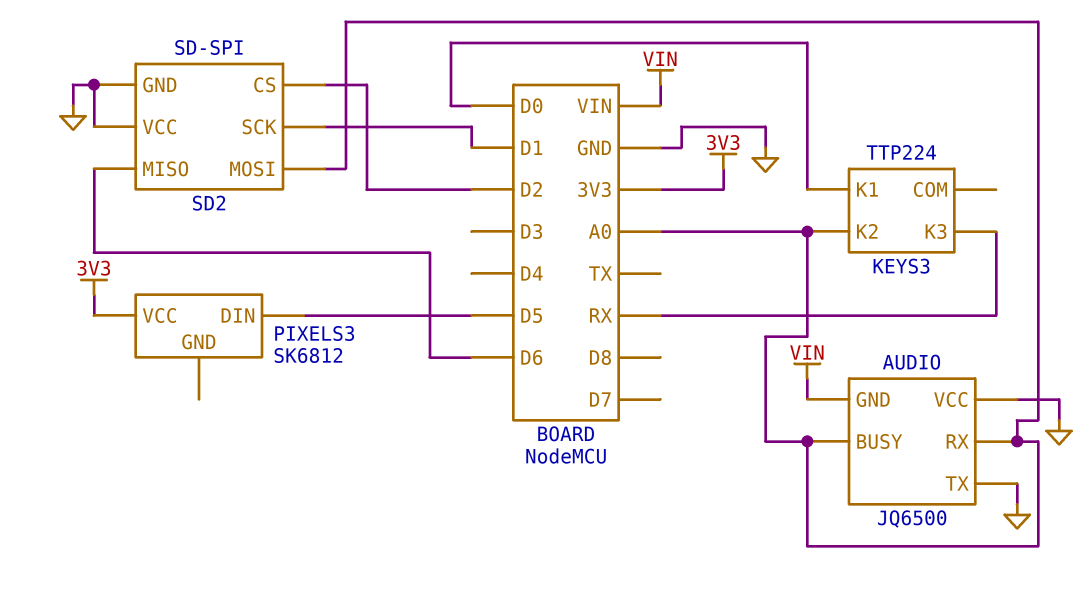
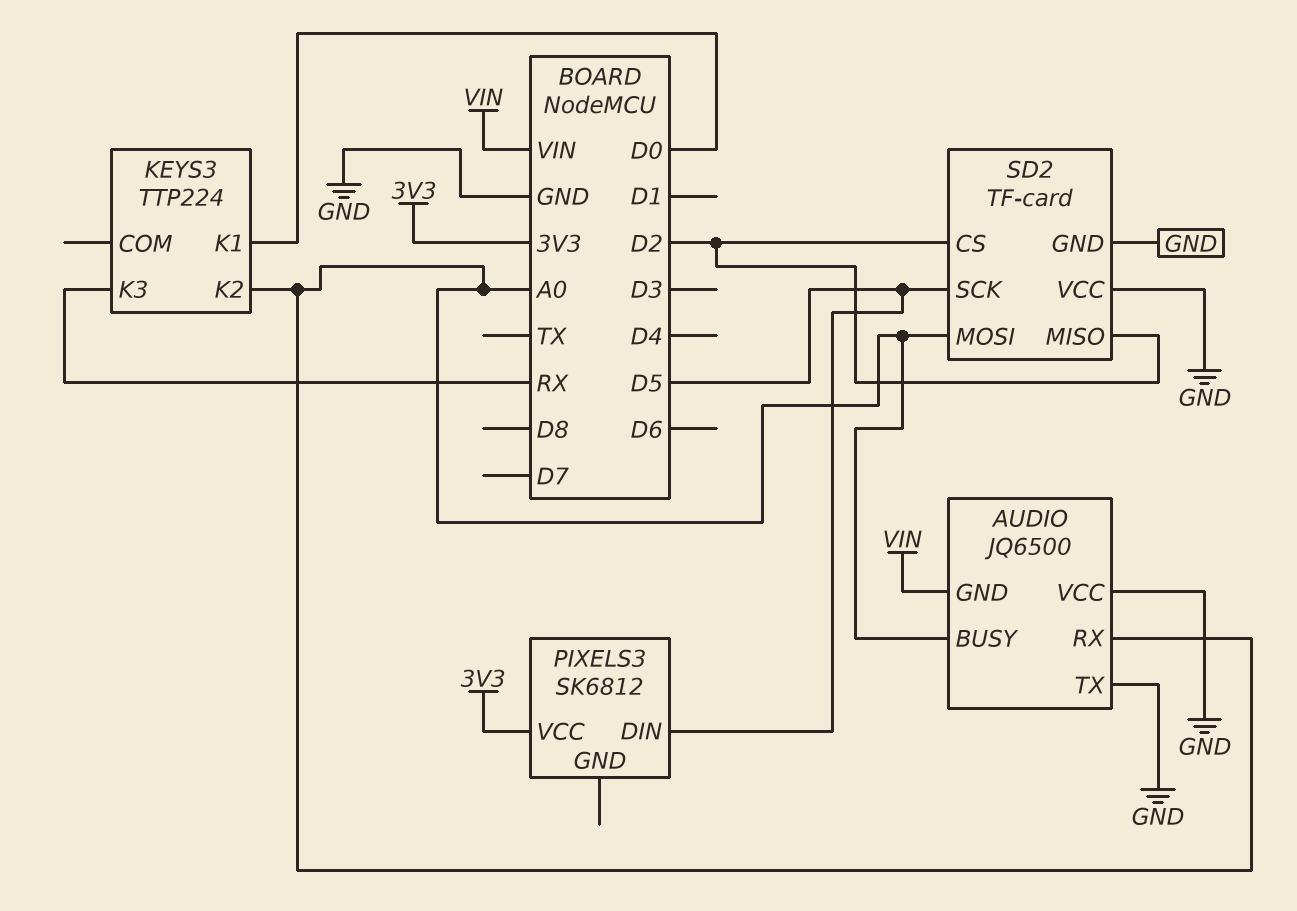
SD2: SD-SPI -> TF-card
SD2 pin MISO: D6 -> D2
SD2 pin SCK: D1 -> D5

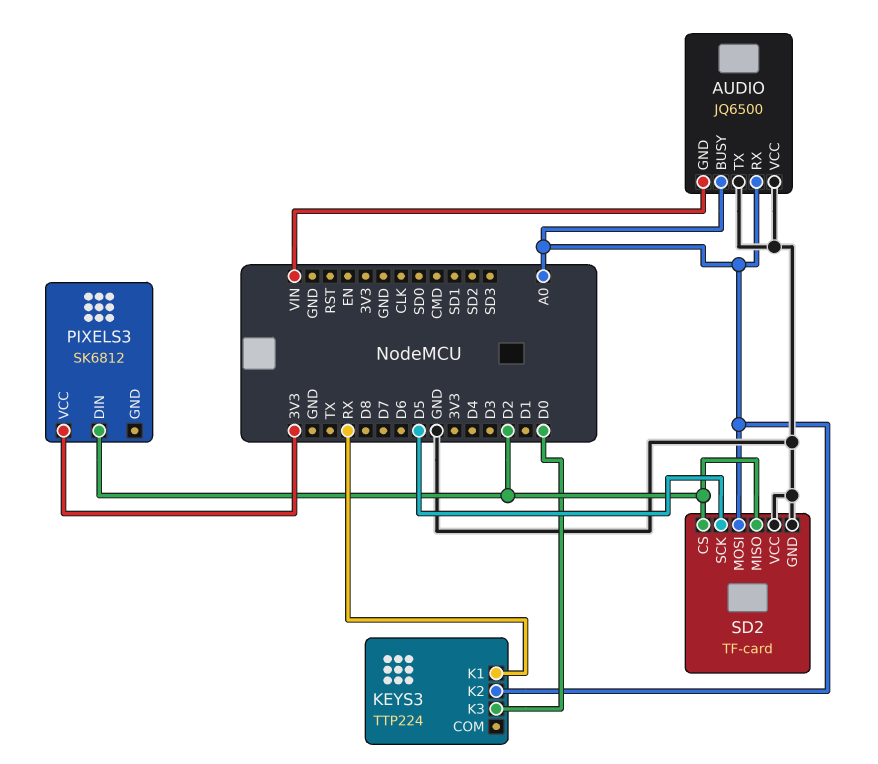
KEYS3 pin K1: D0 -> RX
KEYS3 pin K3: RX -> D0
PIXELS3 pin DIN: D5 -> D2

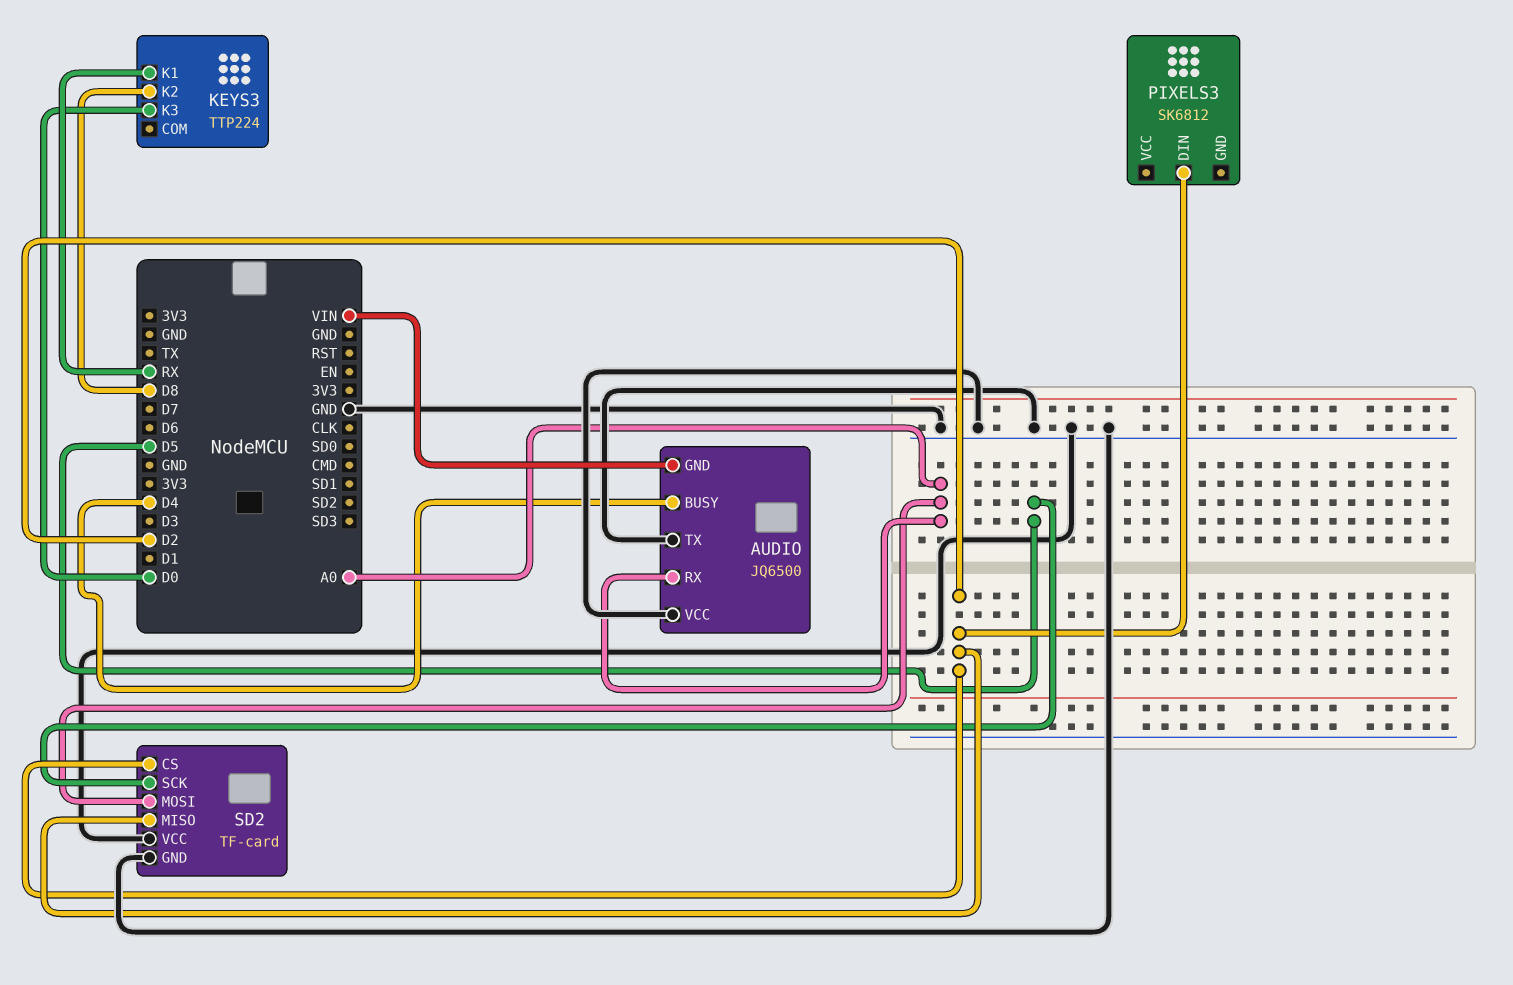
AUDIO pin BUSY: A0 -> D4
KEYS3 pin K2: A0 -> D8
PIXELS3 pin VCC: 3V3 -> none

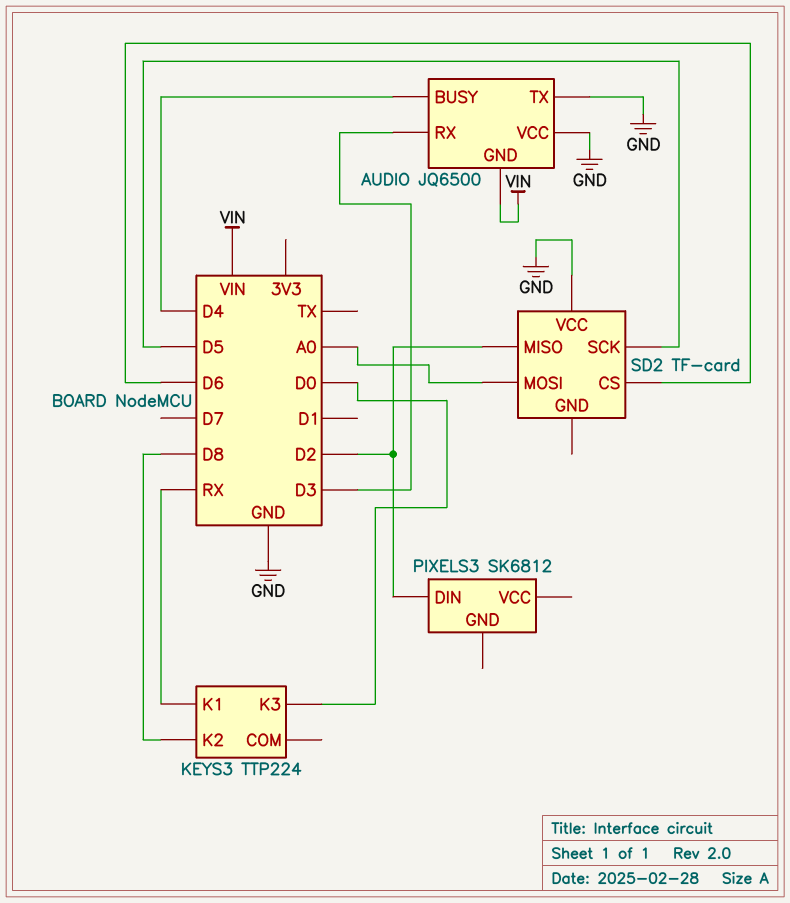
AUDIO pin RX: A0 -> D3
SD2 pin CS: D2 -> D6
SD2 pin GND: GND -> none

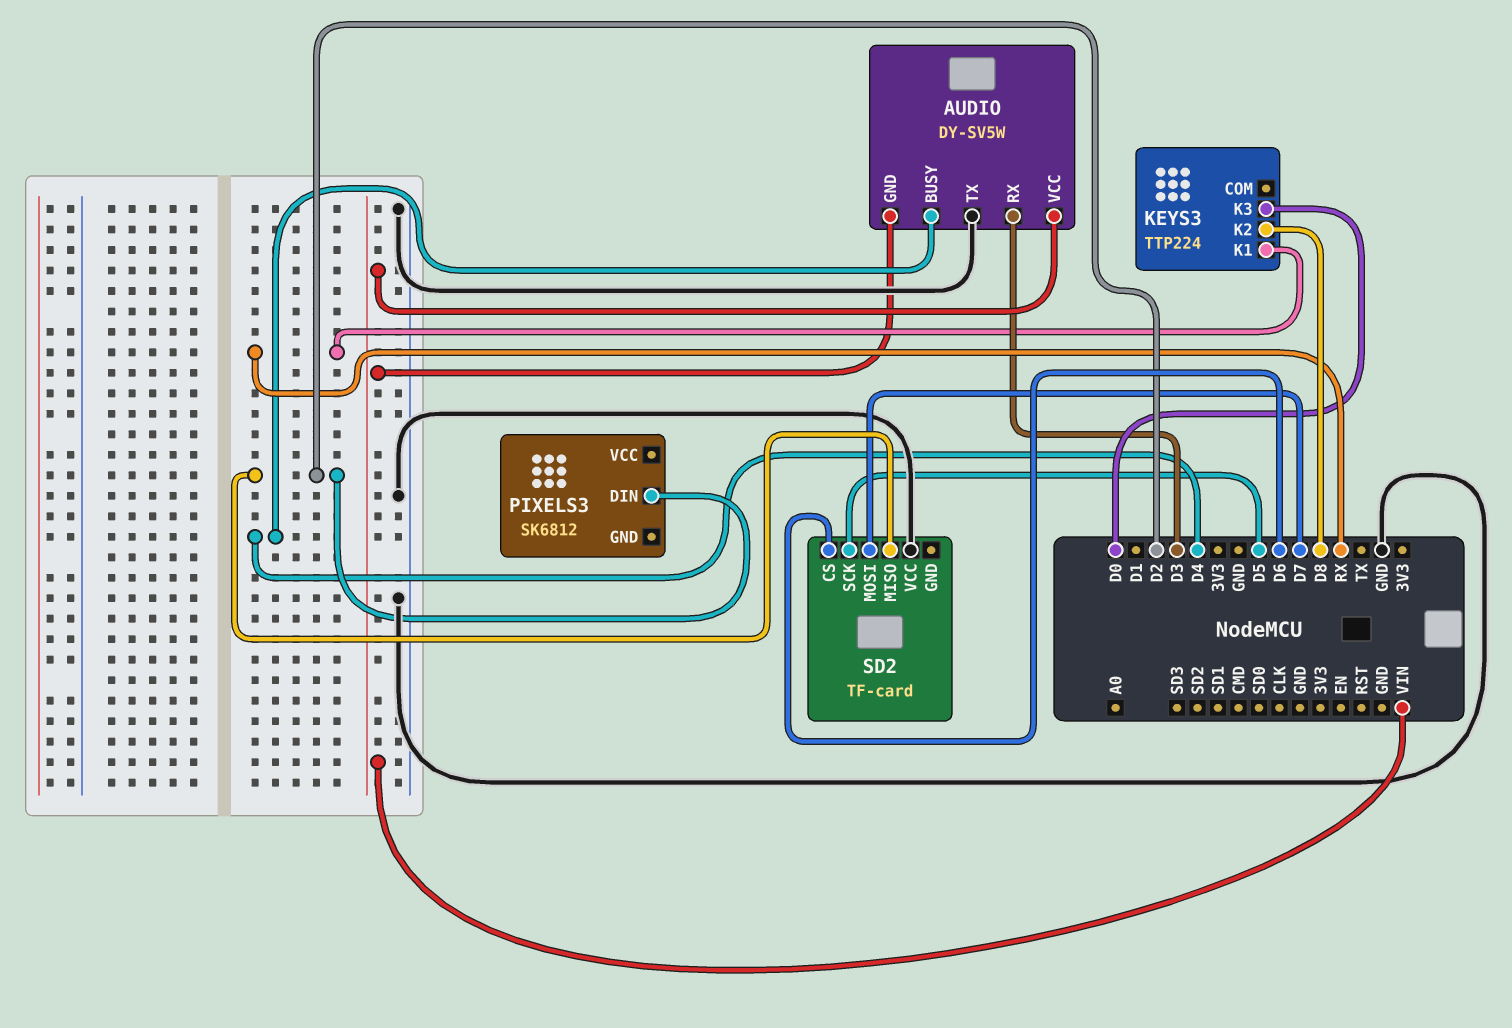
AUDIO: JQ6500 -> DY-SV5W
AUDIO pin VCC: GND -> VIN
SD2 pin MOSI: A0 -> D7

